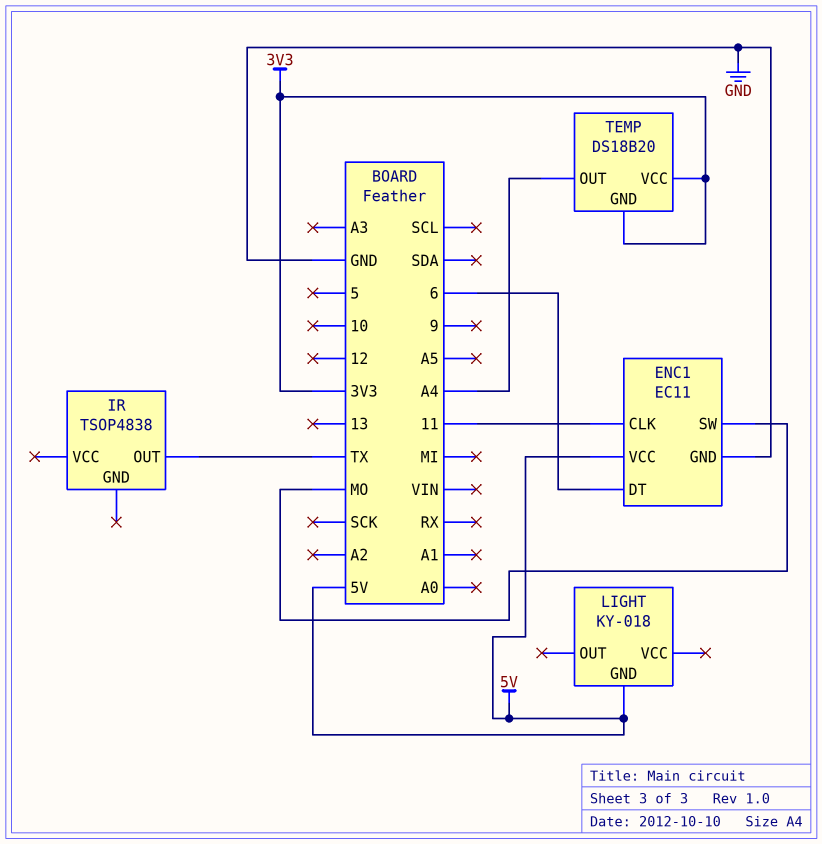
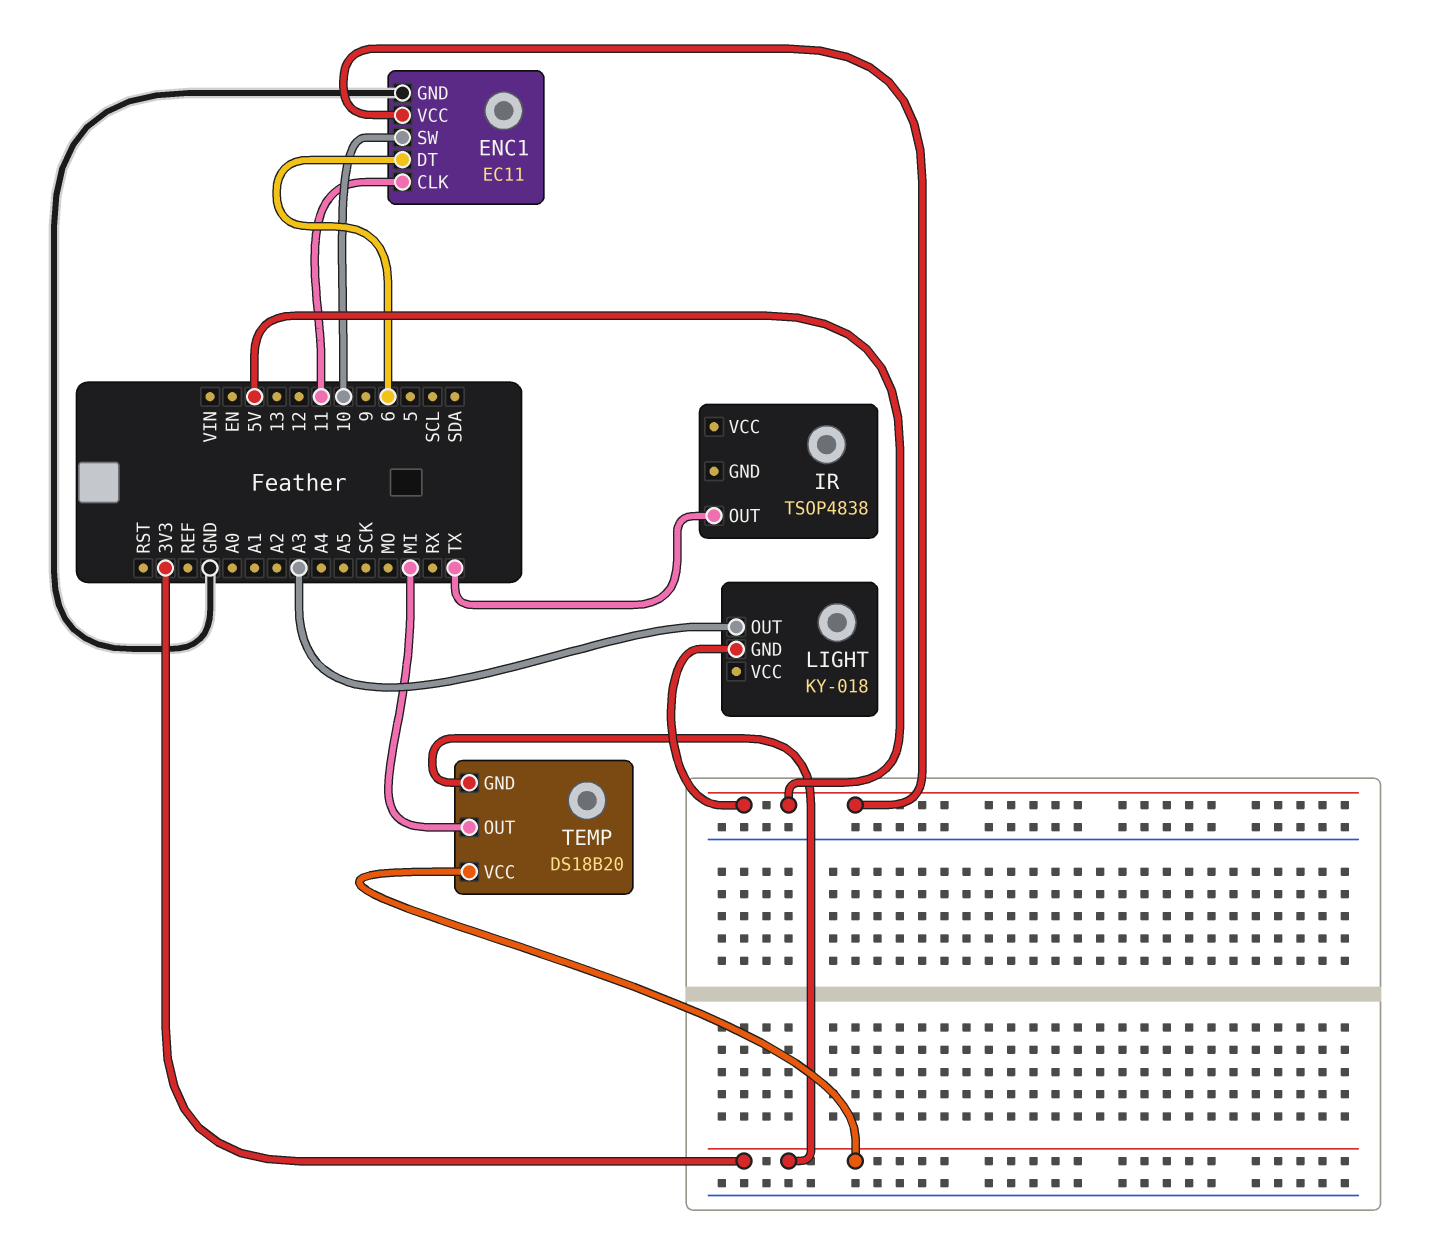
ENC1 pin SW: MO -> 10
LIGHT pin OUT: none -> A3
TEMP pin OUT: A4 -> MI

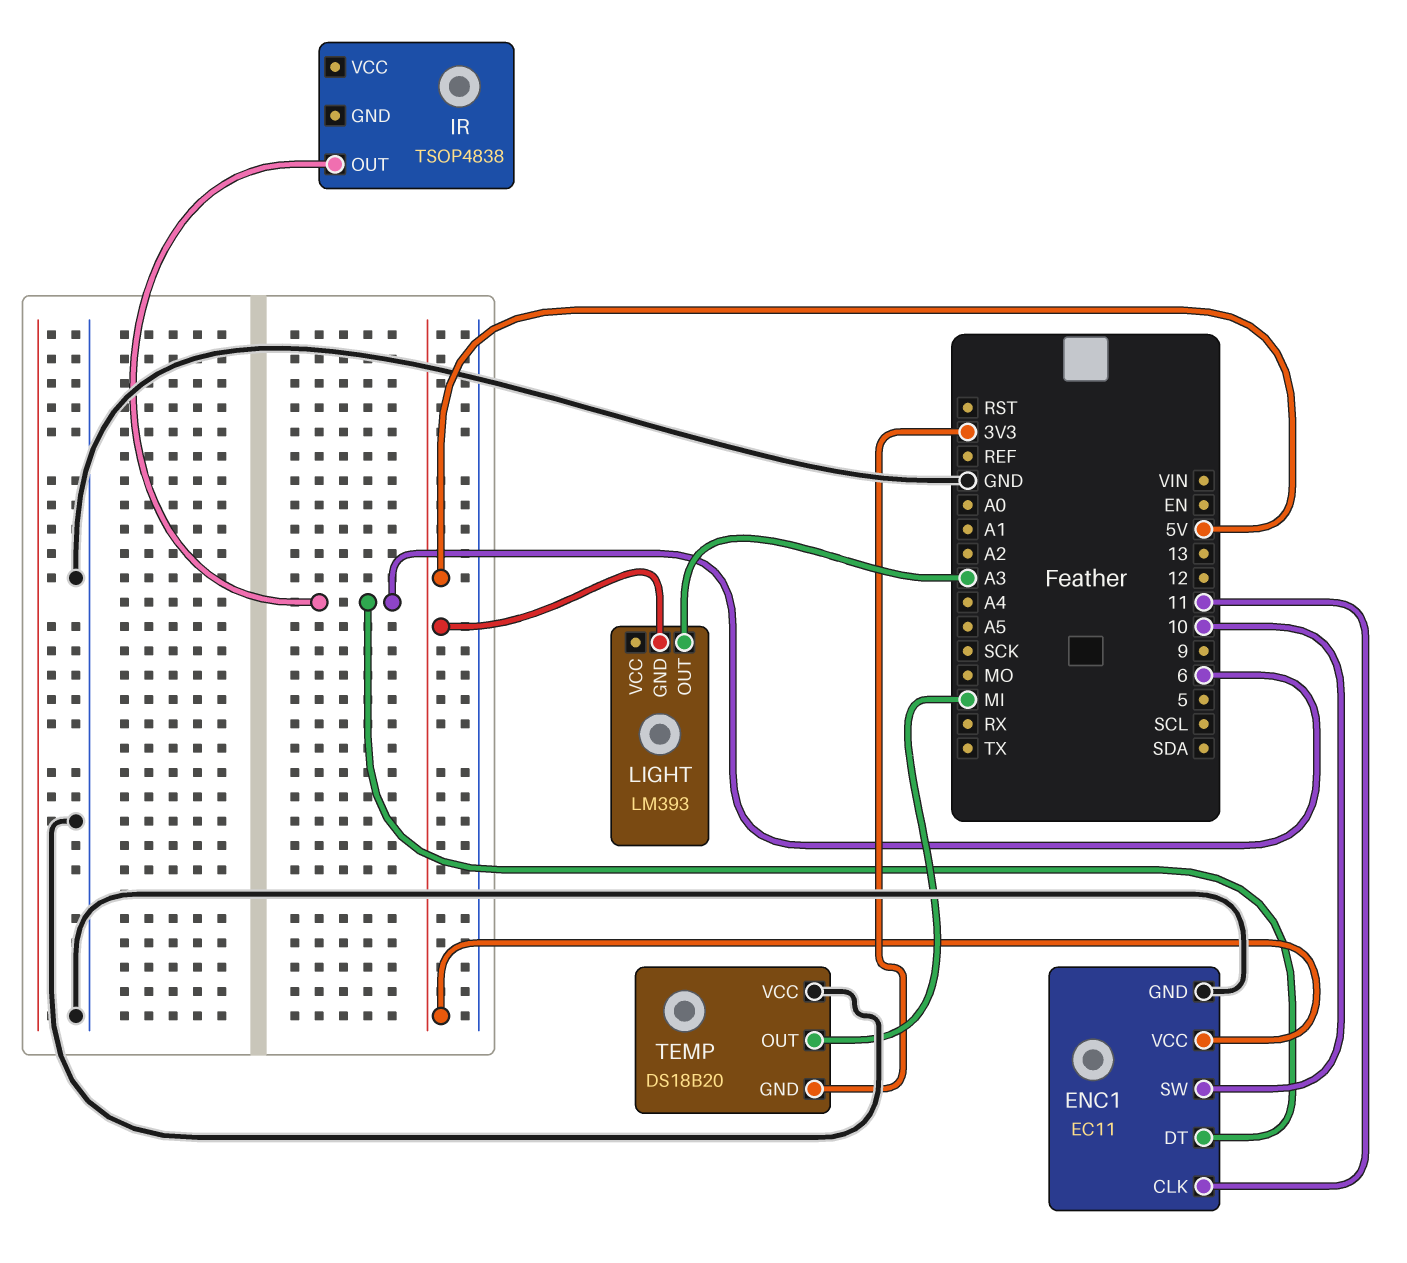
IR pin OUT: TX -> 6
LIGHT: KY-018 -> LM393
TEMP pin VCC: 3V3 -> GND

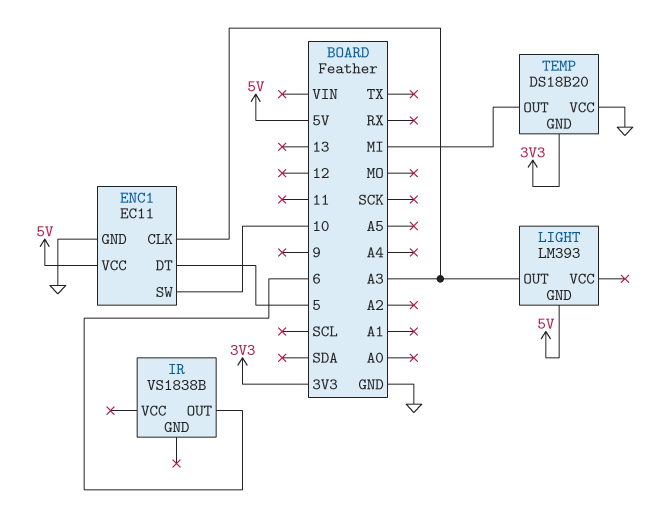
ENC1 pin CLK: 11 -> A3
ENC1 pin DT: 6 -> 5
IR: TSOP4838 -> VS1838B

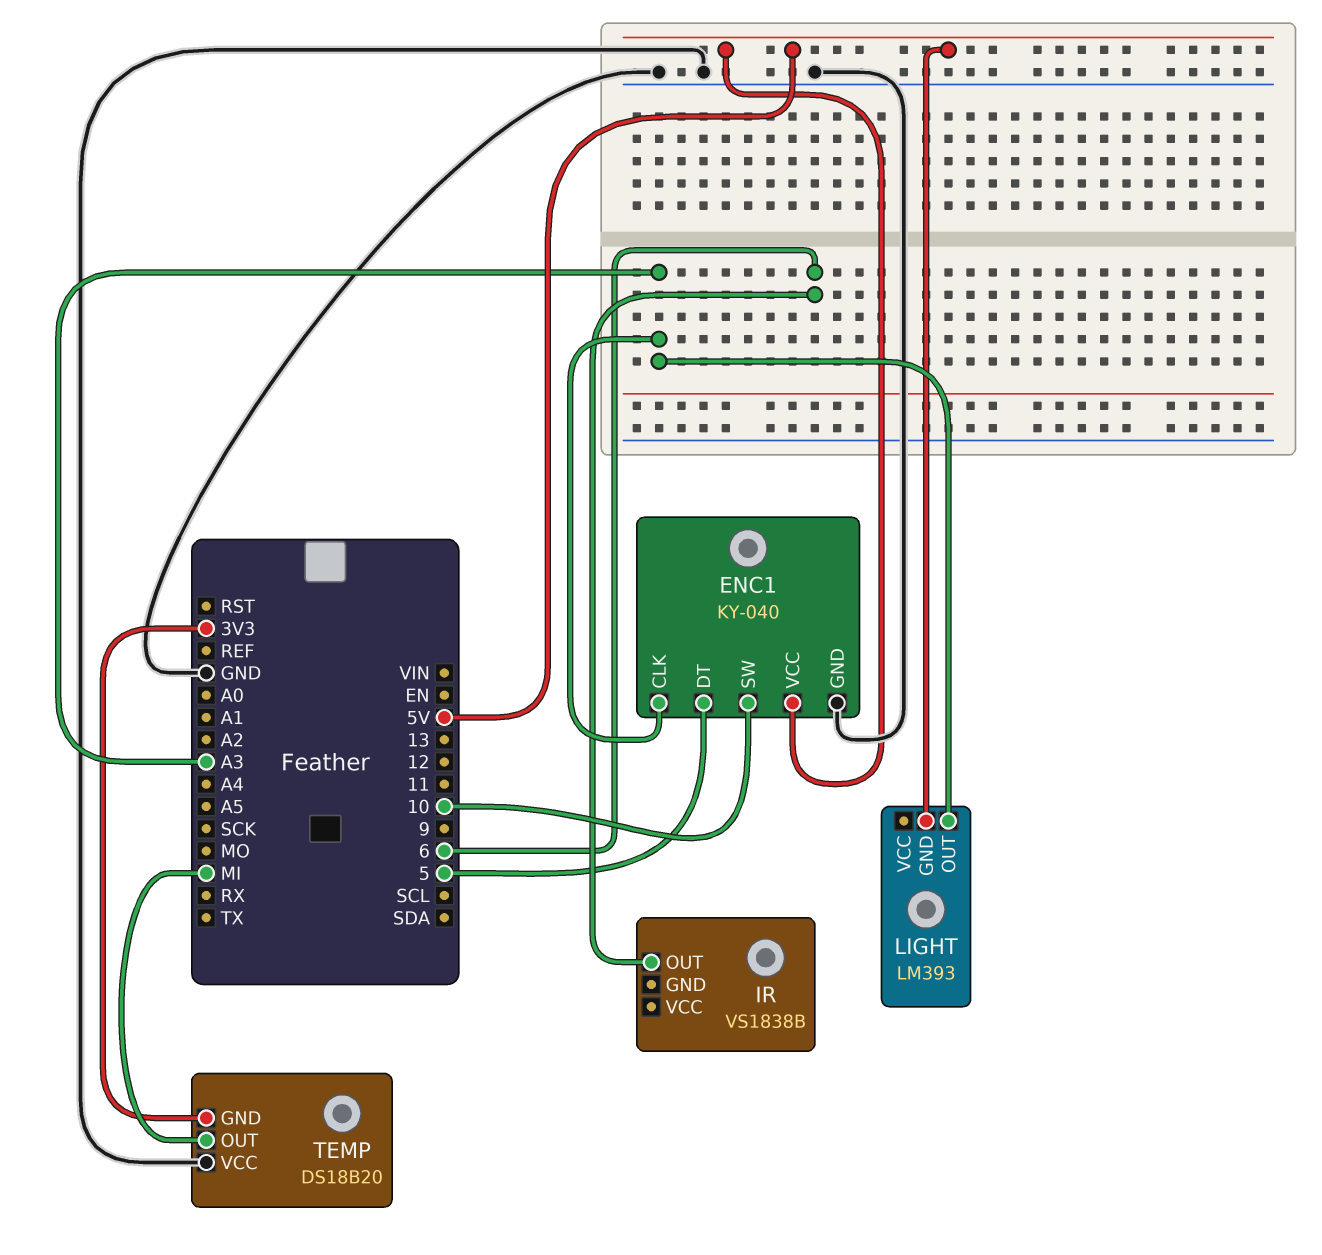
ENC1: EC11 -> KY-040

